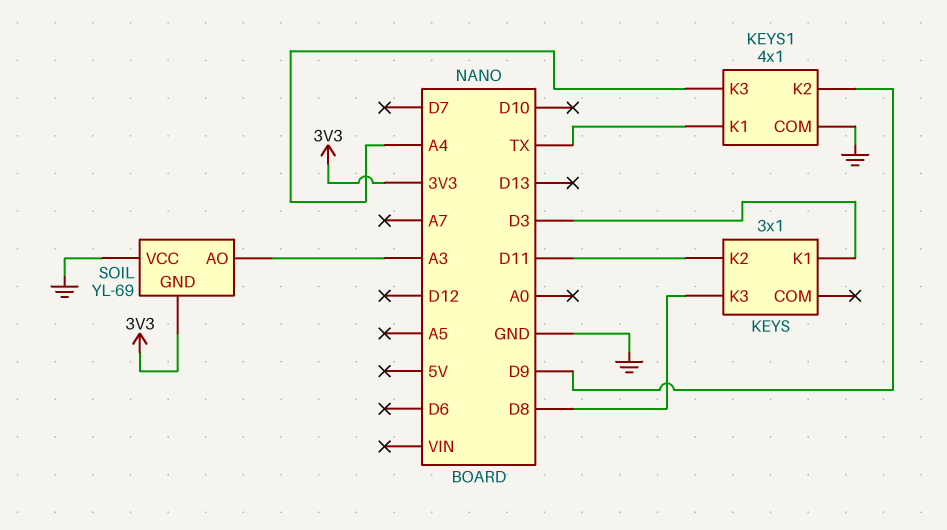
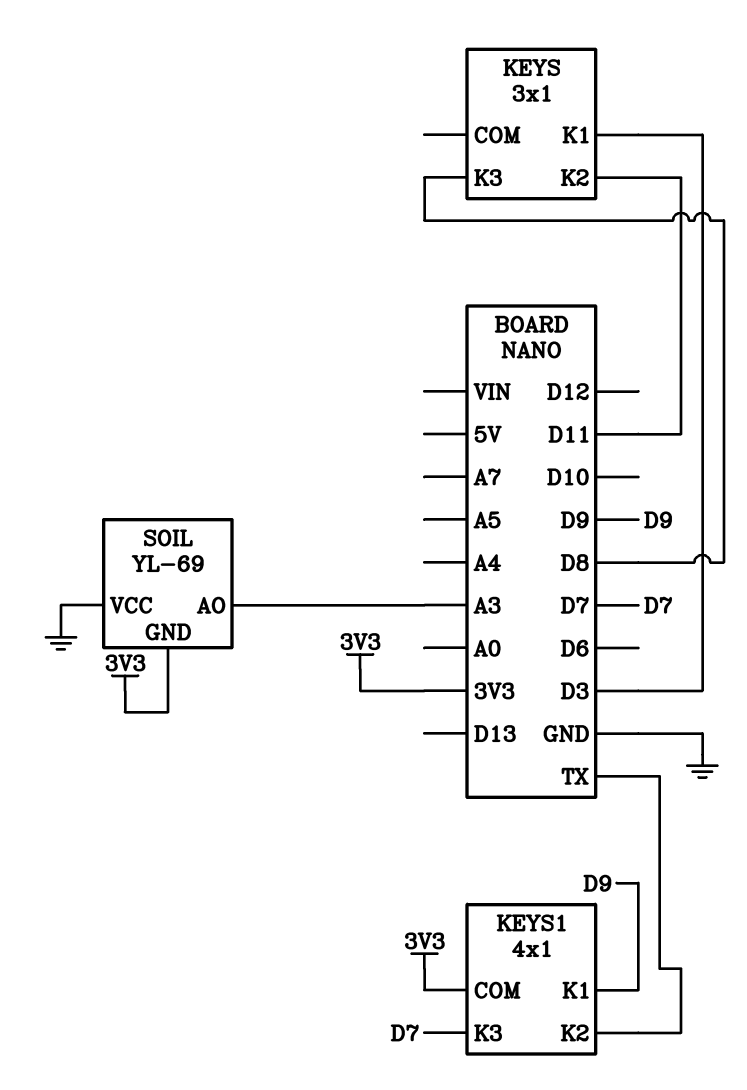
KEYS1 pin COM: GND -> 3V3
KEYS1 pin K1: TX -> D9
KEYS1 pin K2: D9 -> TX
KEYS1 pin K3: A4 -> D7

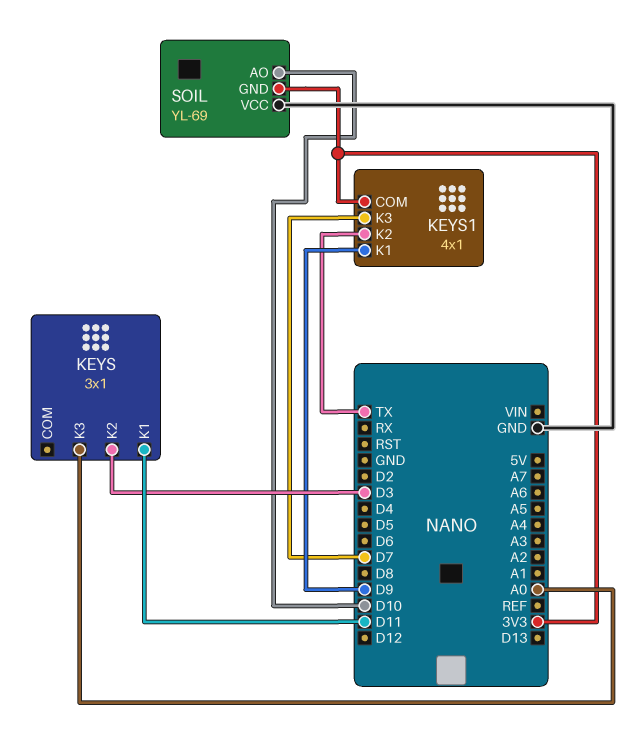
KEYS pin K1: D3 -> D11
KEYS pin K2: D11 -> D3
KEYS pin K3: D8 -> A0
SOIL pin AO: A3 -> D10

